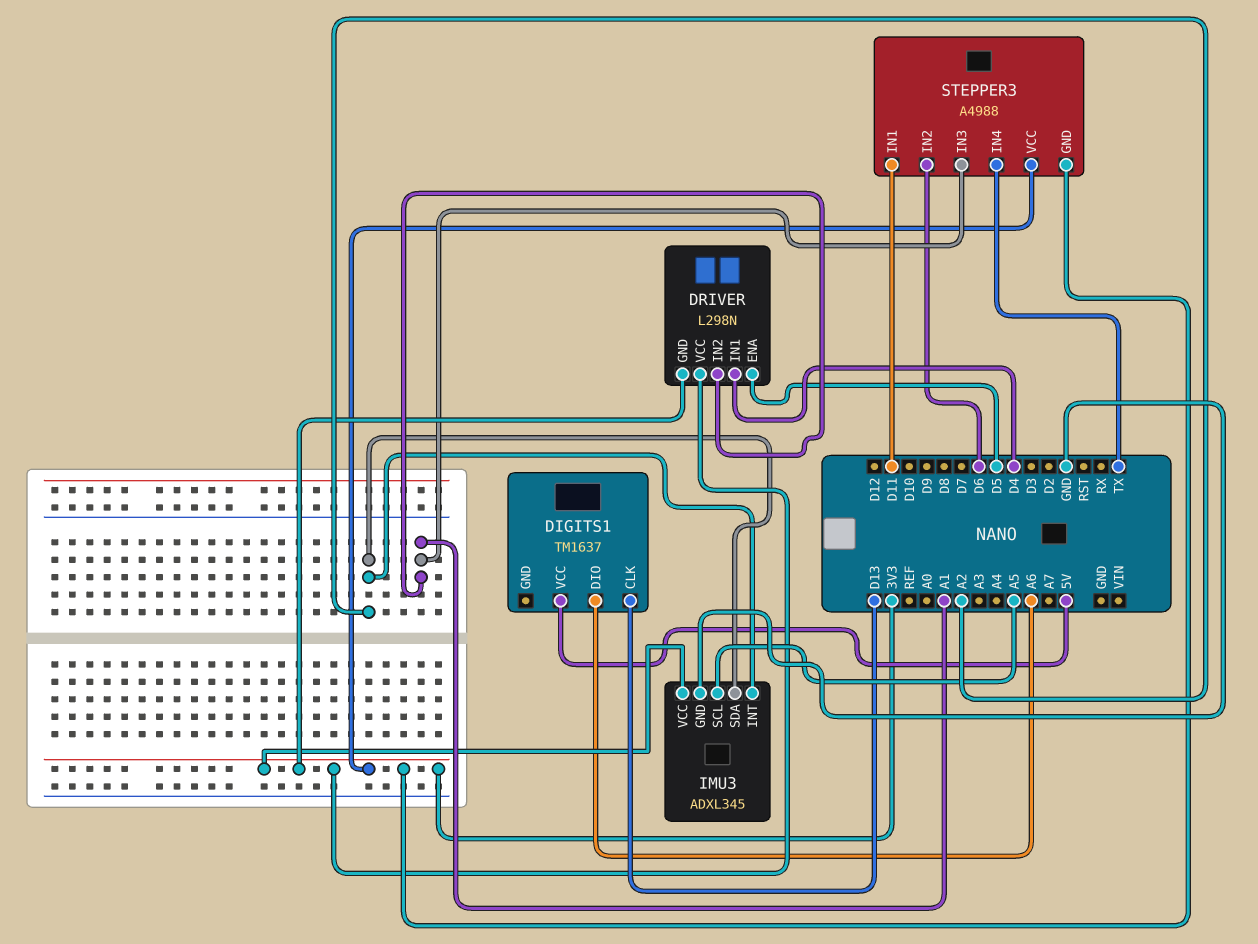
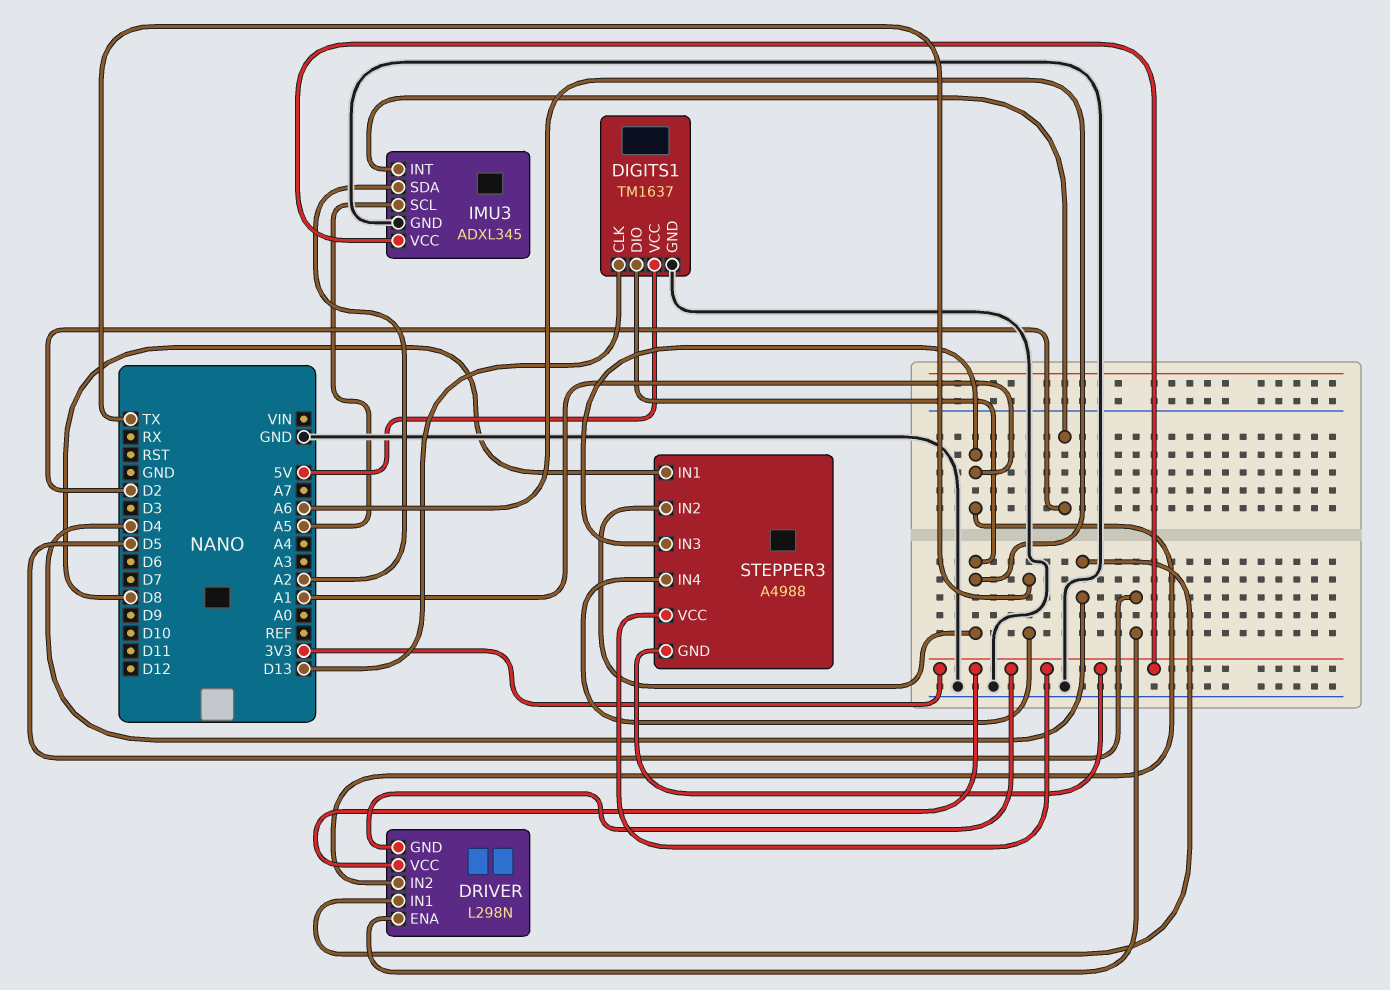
DIGITS1 pin GND: none -> GND
IMU3 pin INT: A2 -> D2
STEPPER3 pin IN1: D11 -> D8
STEPPER3 pin IN2: D6 -> A6

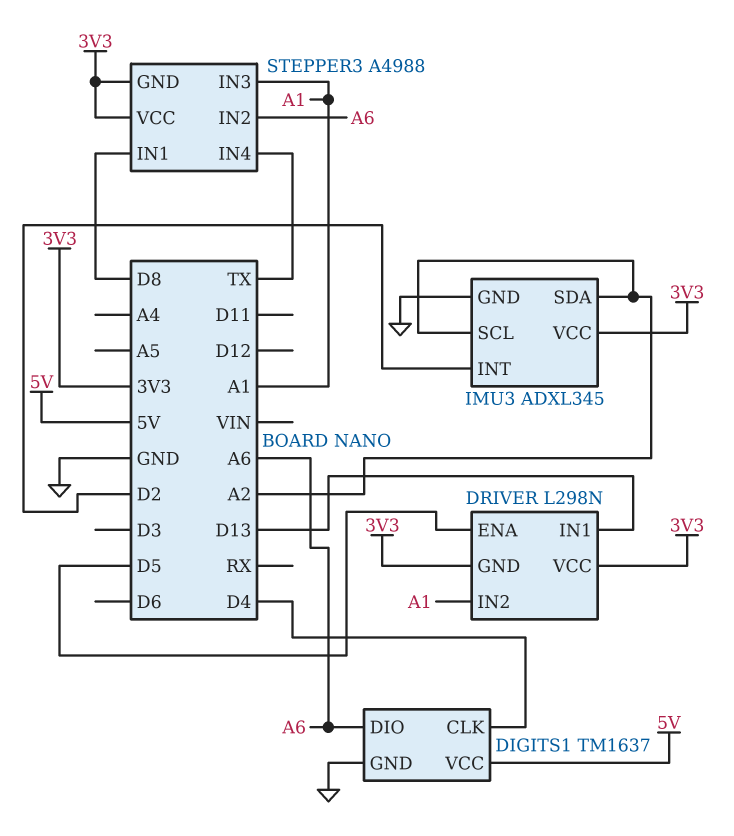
DIGITS1 pin CLK: D13 -> D4
DRIVER pin IN1: D4 -> D13
IMU3 pin SCL: A5 -> A2

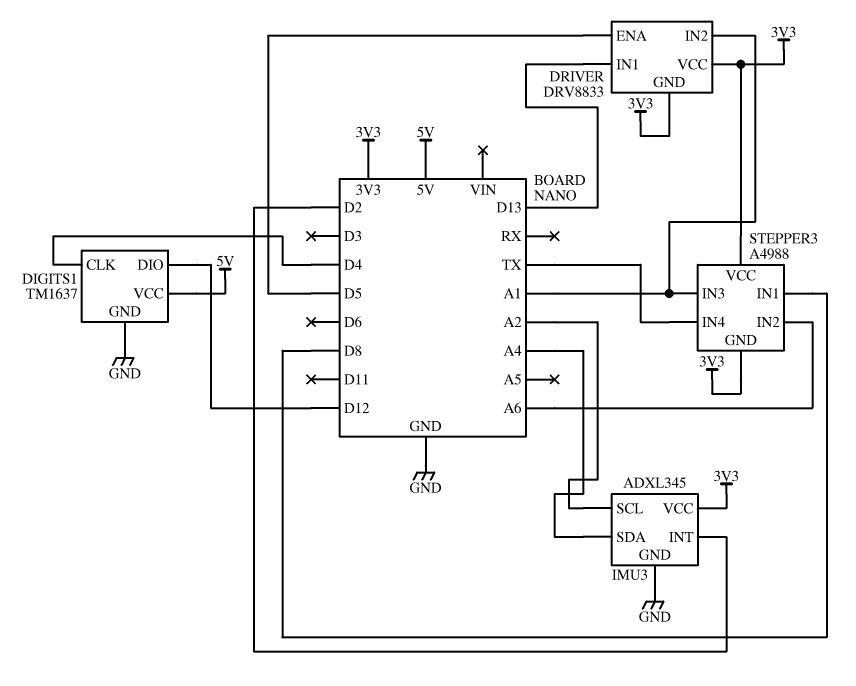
DIGITS1 pin DIO: A6 -> D12
DRIVER: L298N -> DRV8833
IMU3 pin SDA: A2 -> A4

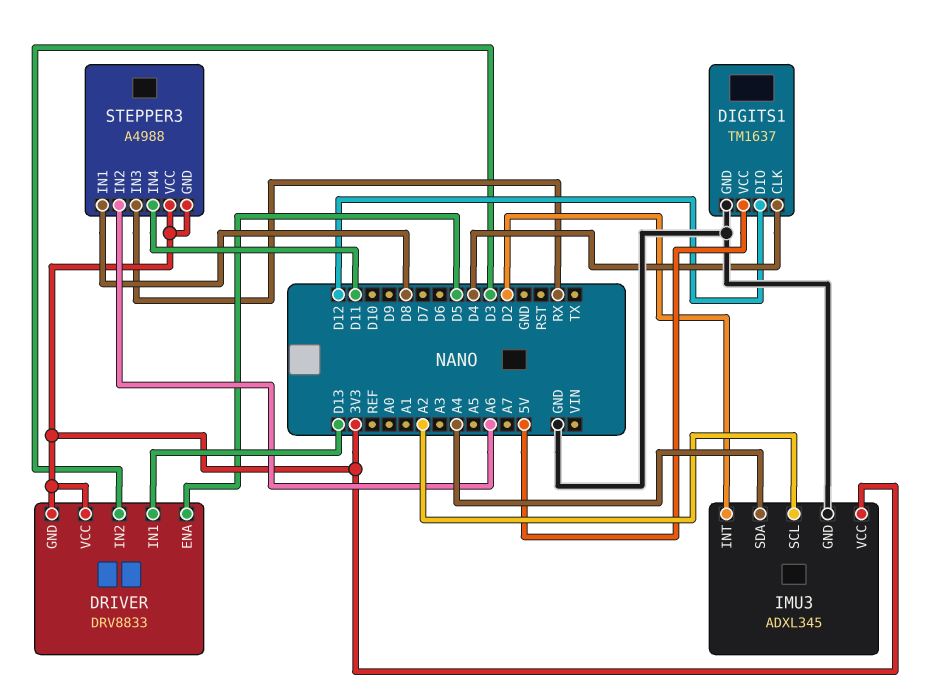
DRIVER pin IN2: A1 -> D3
STEPPER3 pin IN3: A1 -> RX
STEPPER3 pin IN4: TX -> D11

